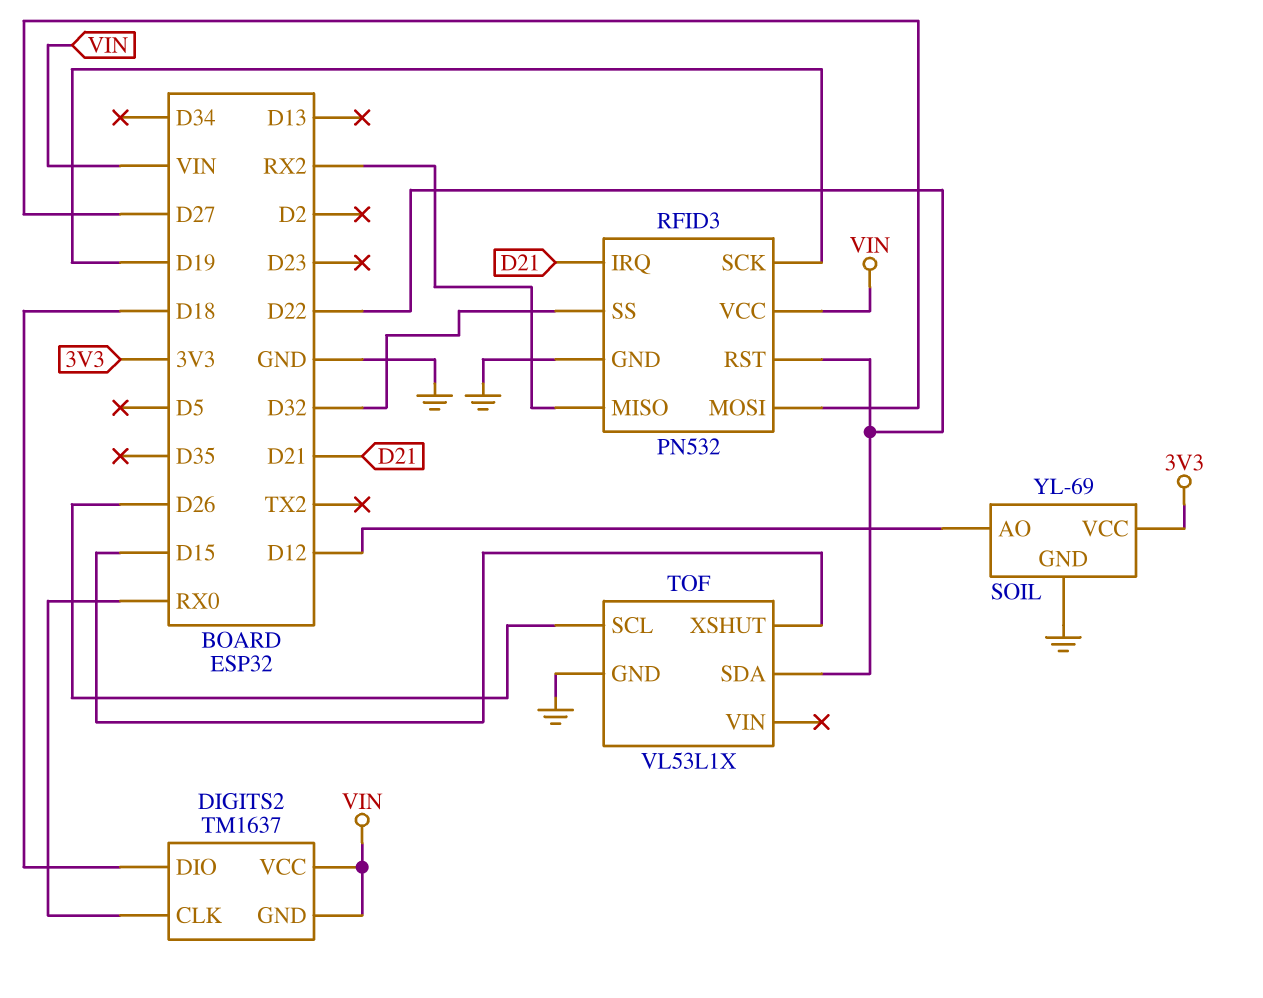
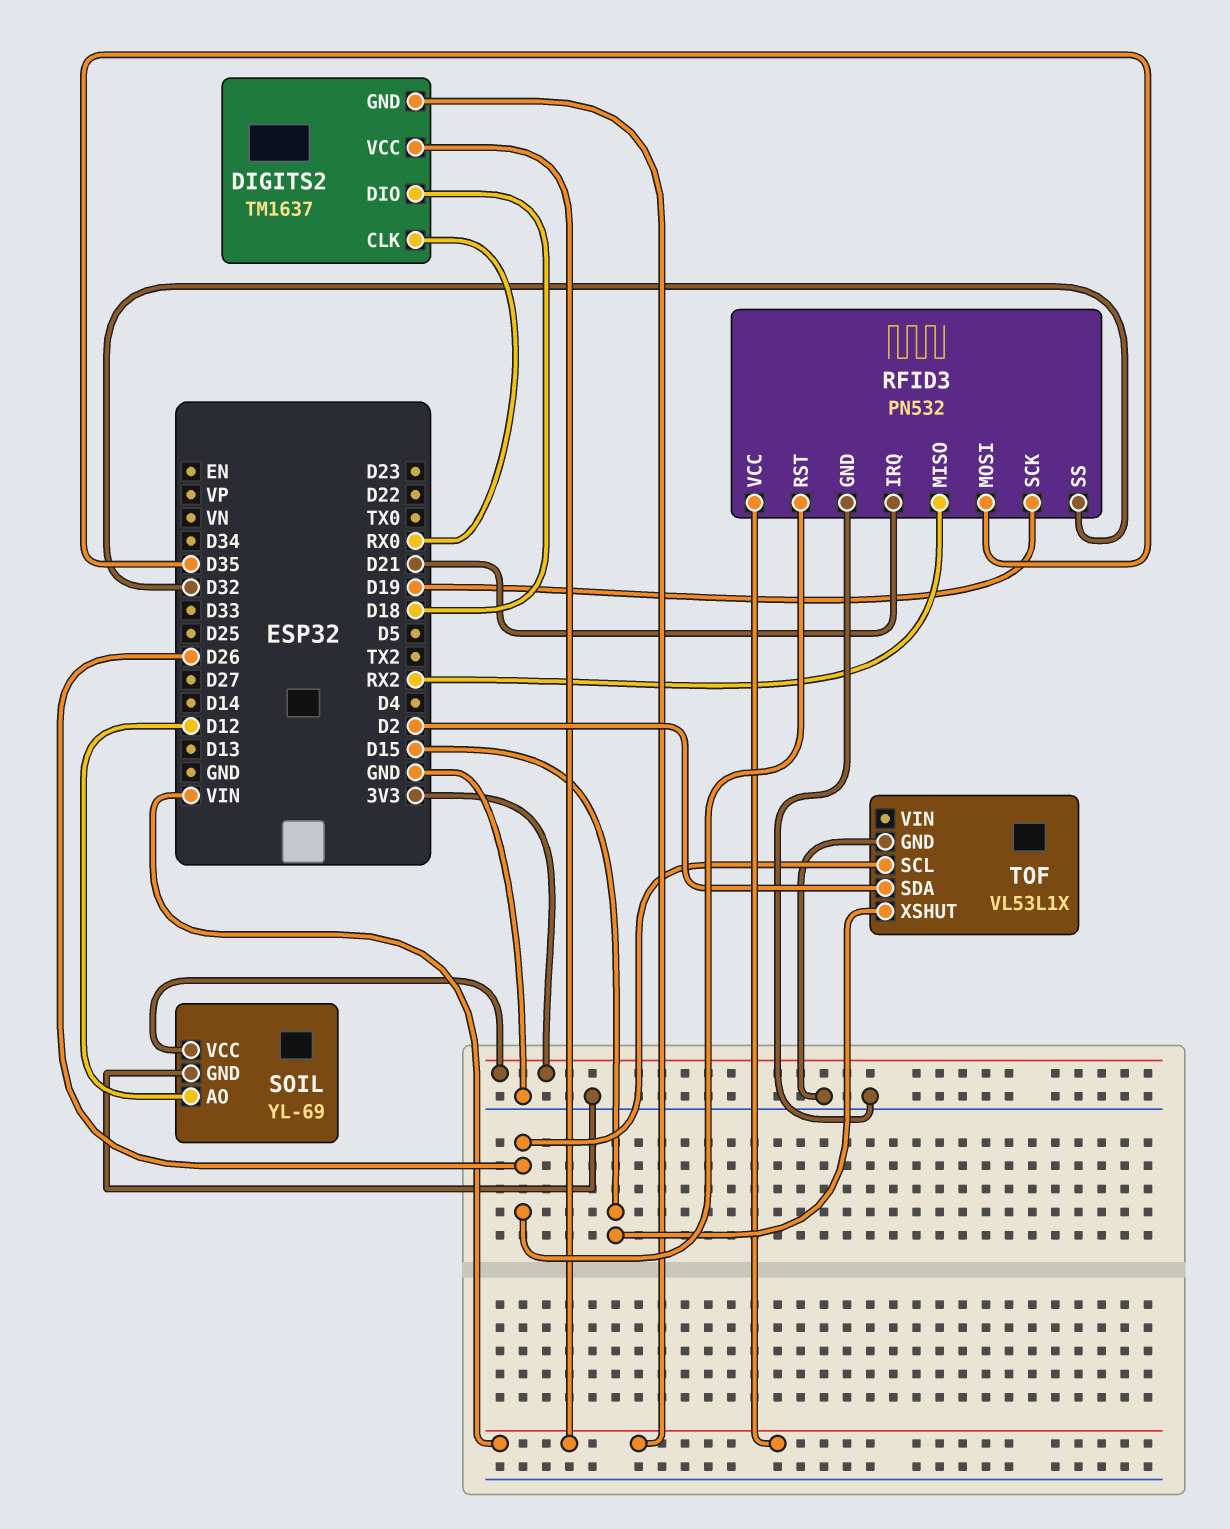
RFID3 pin MOSI: D27 -> D35
RFID3 pin RST: D22 -> D26
TOF pin SDA: D22 -> D2

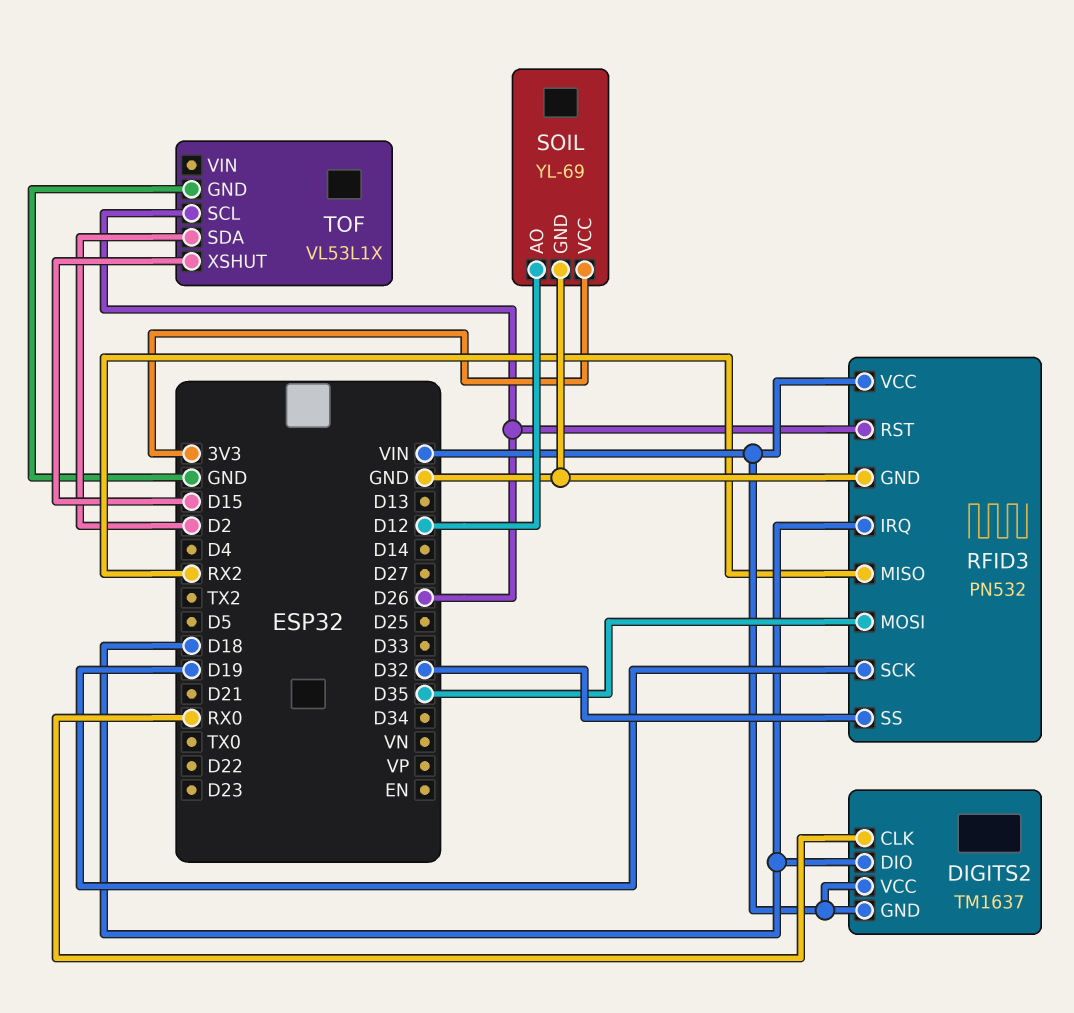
RFID3 pin IRQ: D21 -> D18

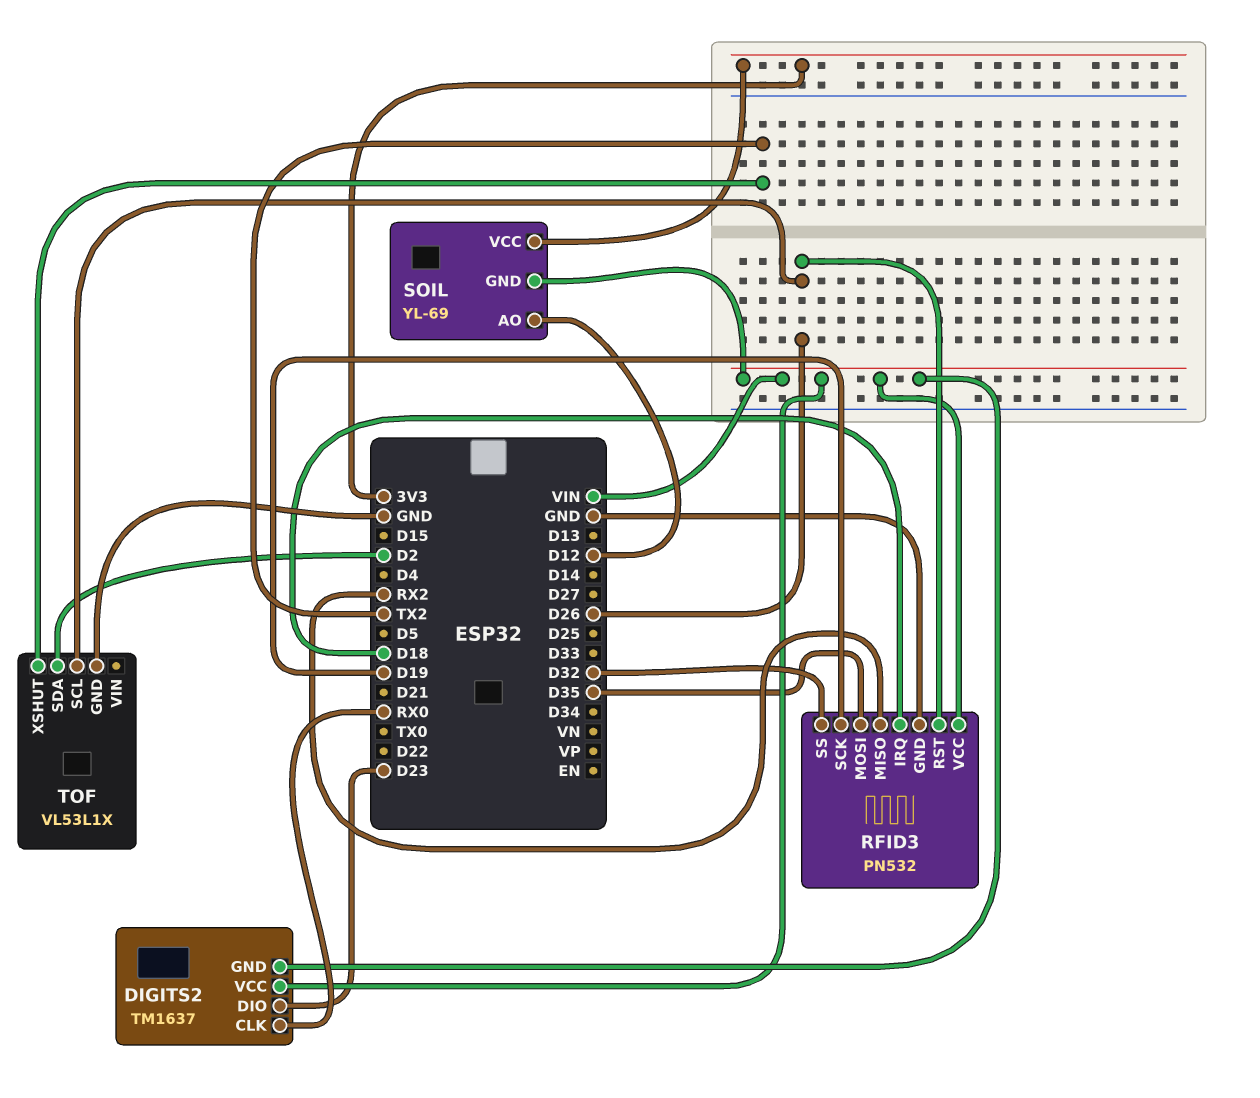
DIGITS2 pin DIO: D18 -> D23
SOIL pin GND: GND -> VIN
TOF pin XSHUT: D15 -> TX2

